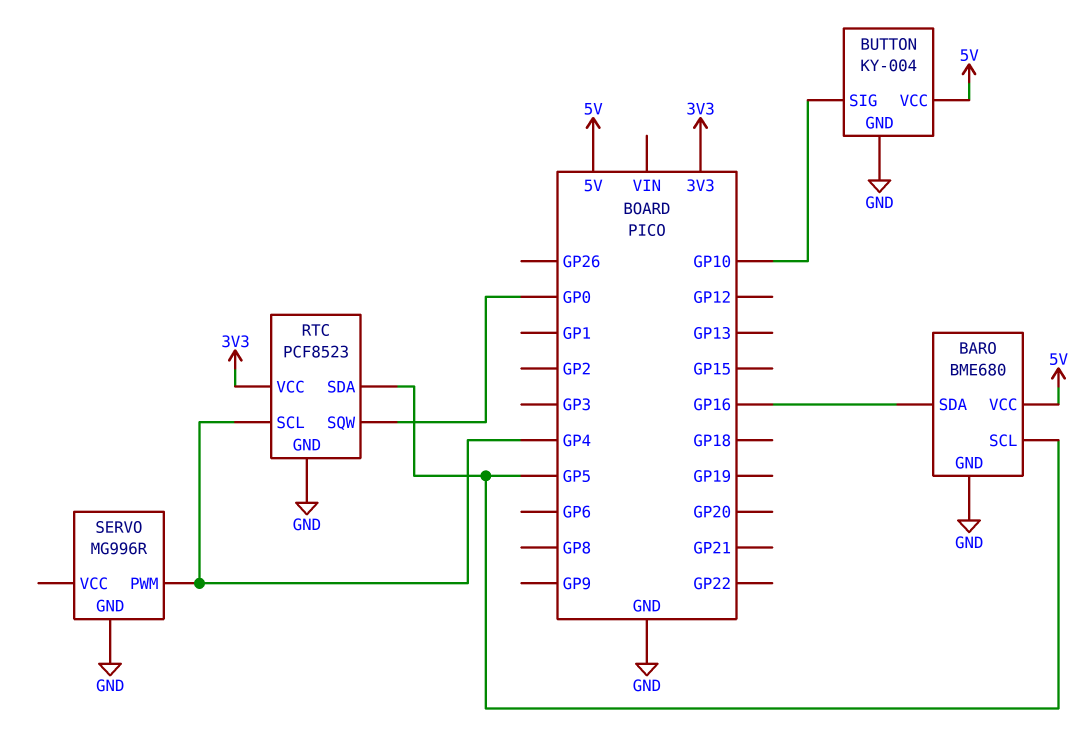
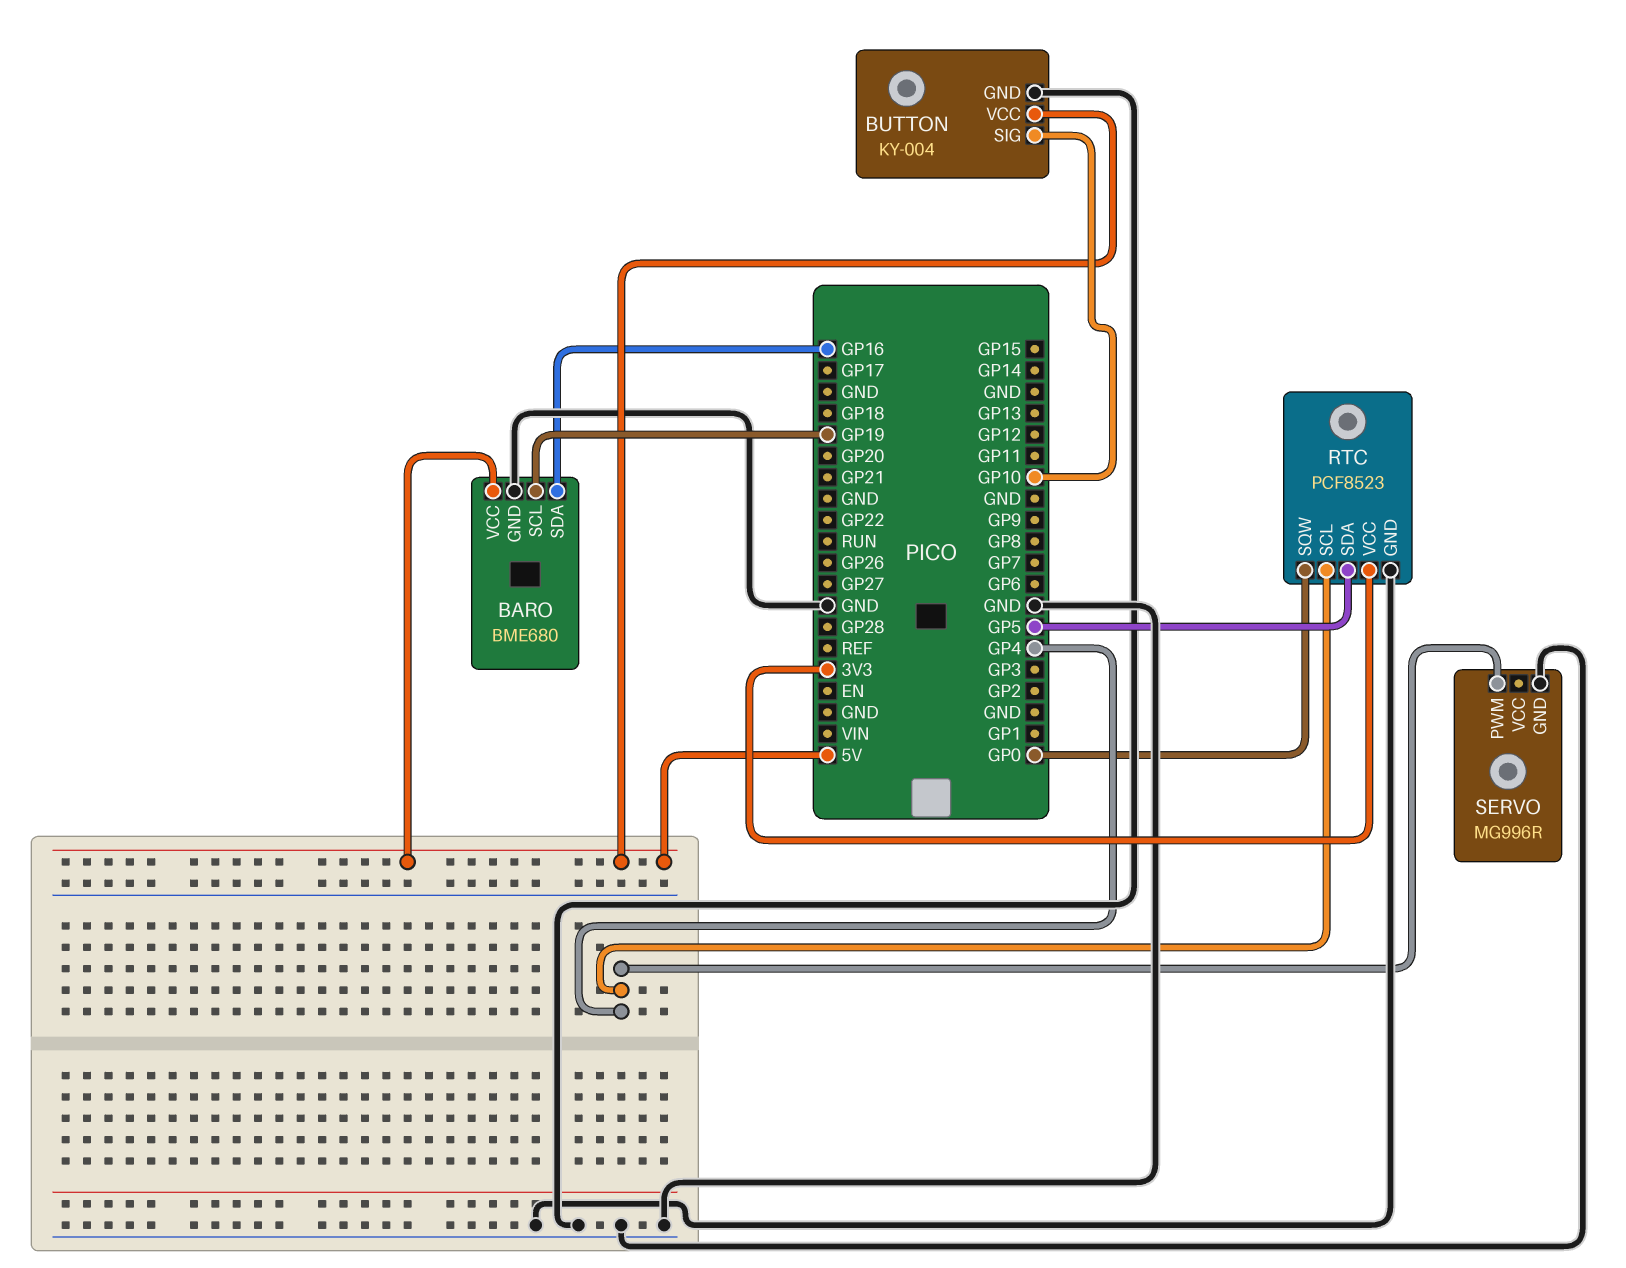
BARO pin SCL: GP5 -> GP19

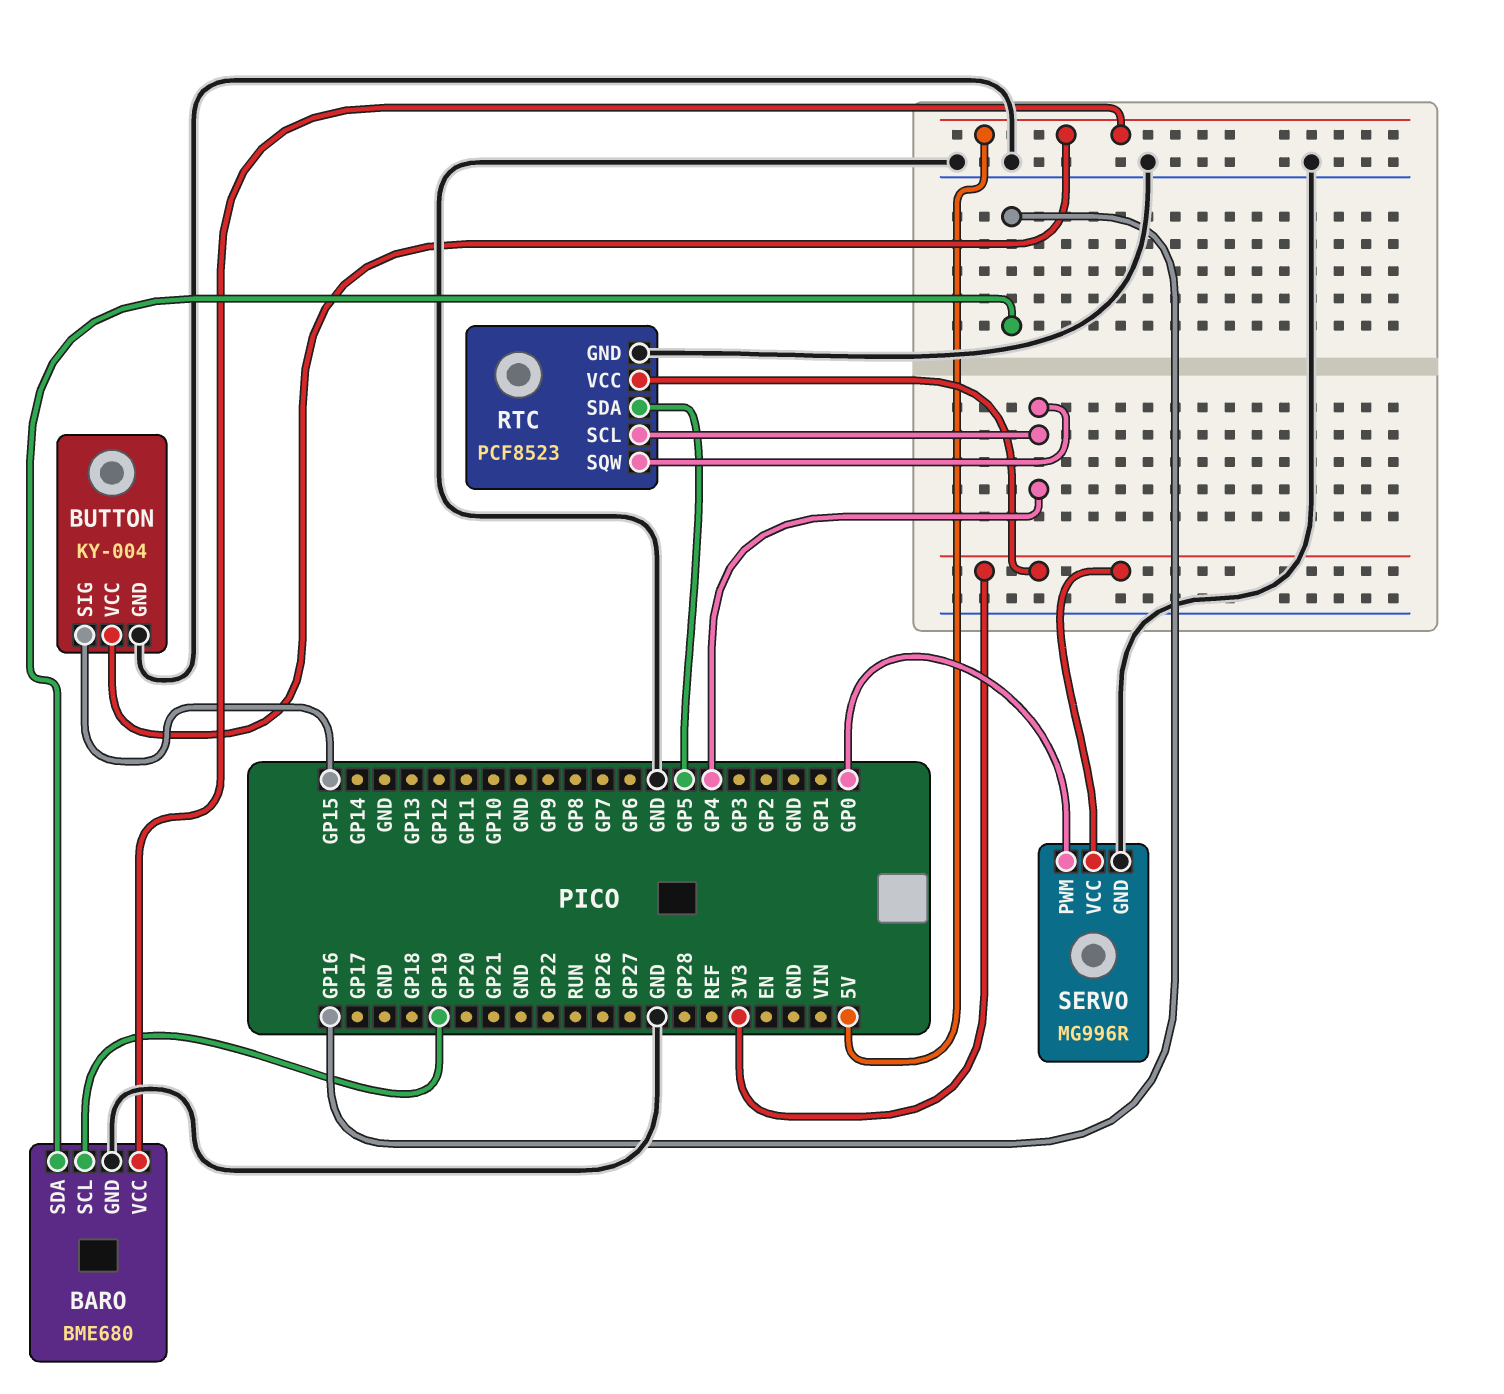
BUTTON pin SIG: GP10 -> GP15
RTC pin SQW: GP0 -> GP4
SERVO pin PWM: GP4 -> GP0
SERVO pin VCC: none -> 3V3

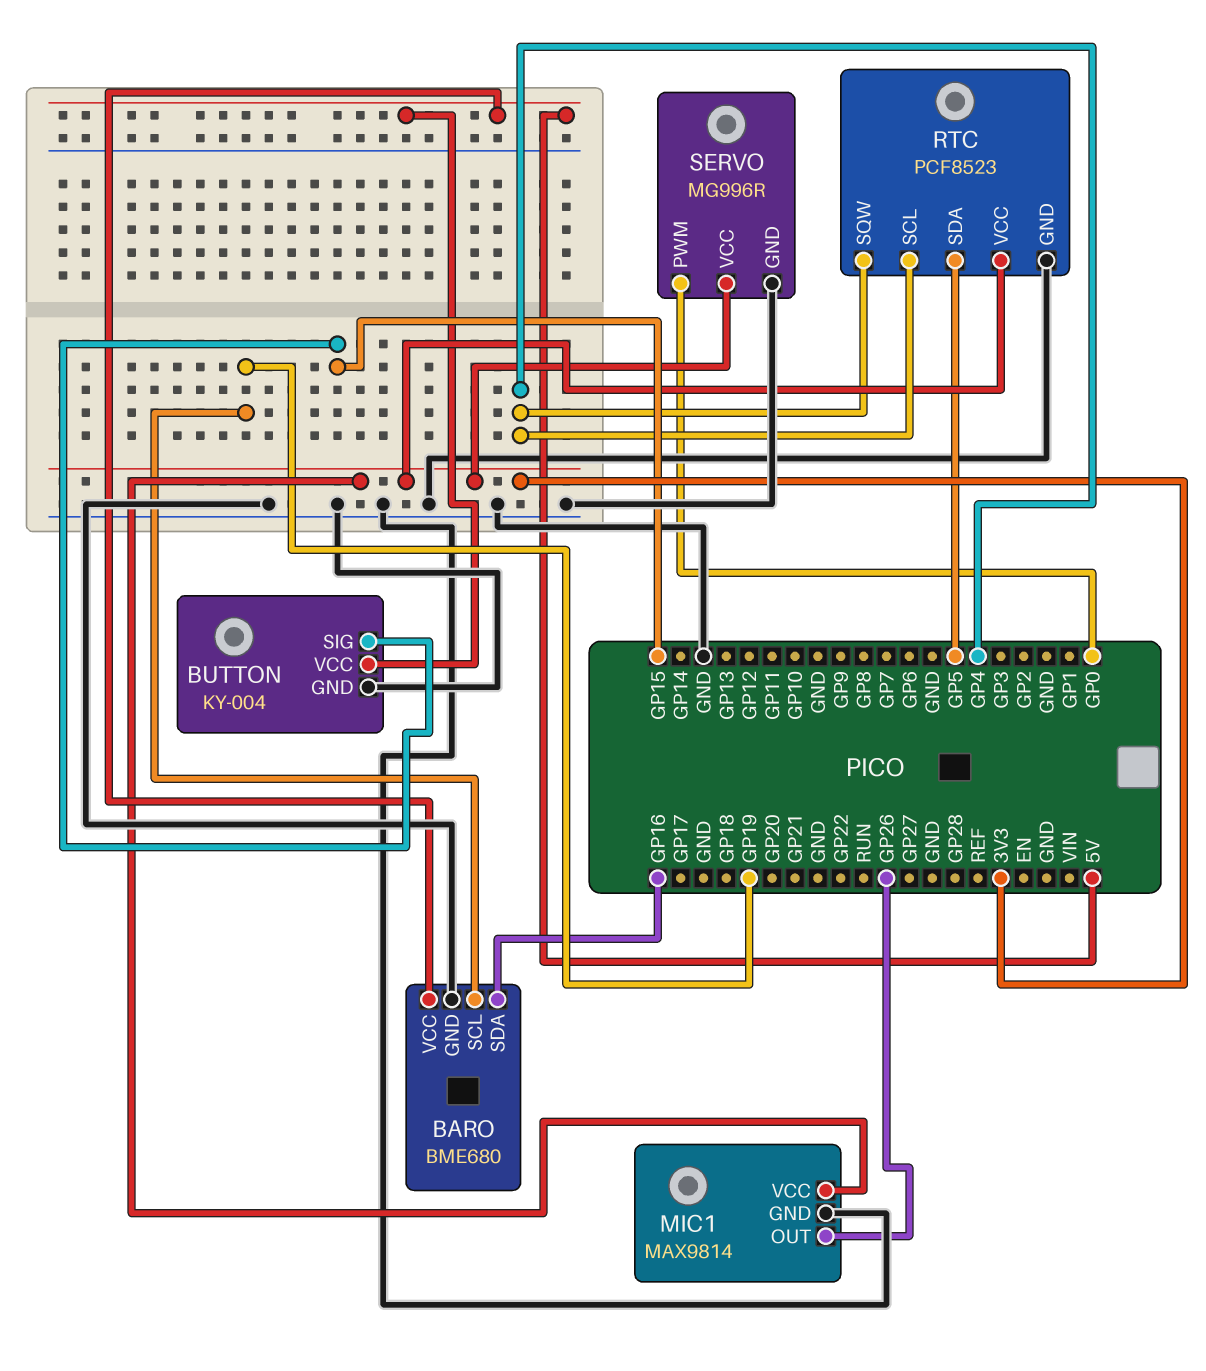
MIC1: none -> MAX9814
MIC1 pin GND: none -> GND
MIC1 pin OUT: none -> GP26
MIC1 pin VCC: none -> 3V3

